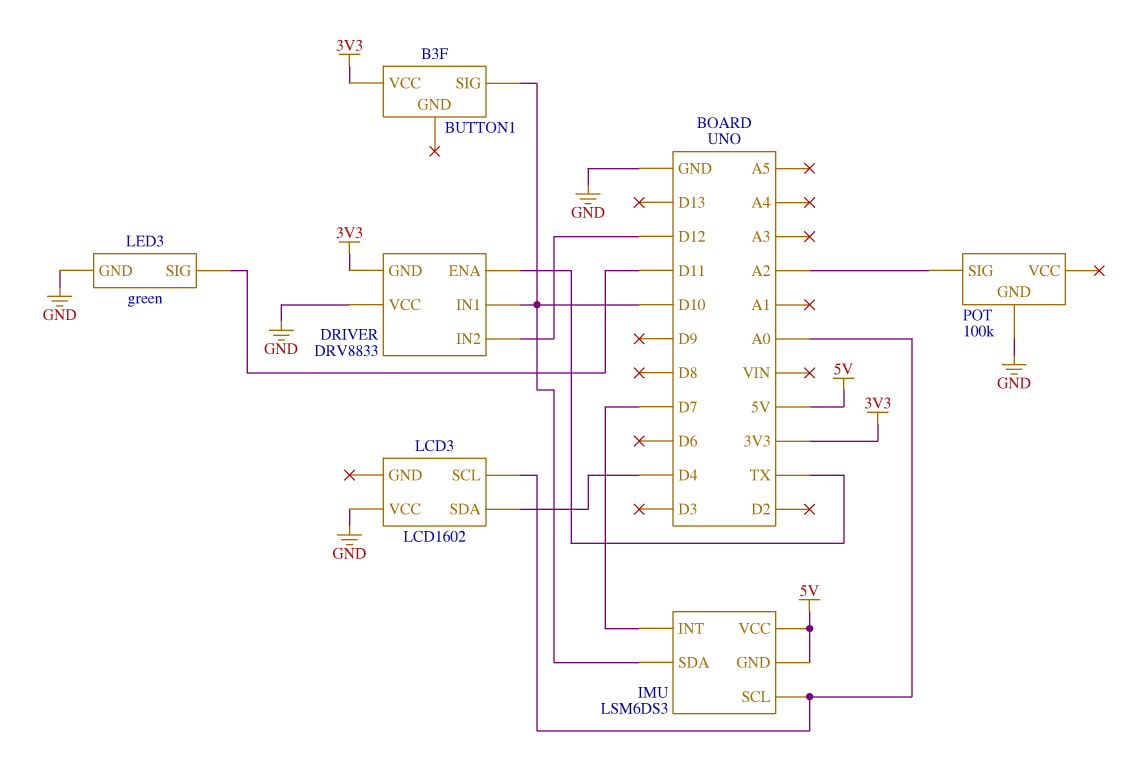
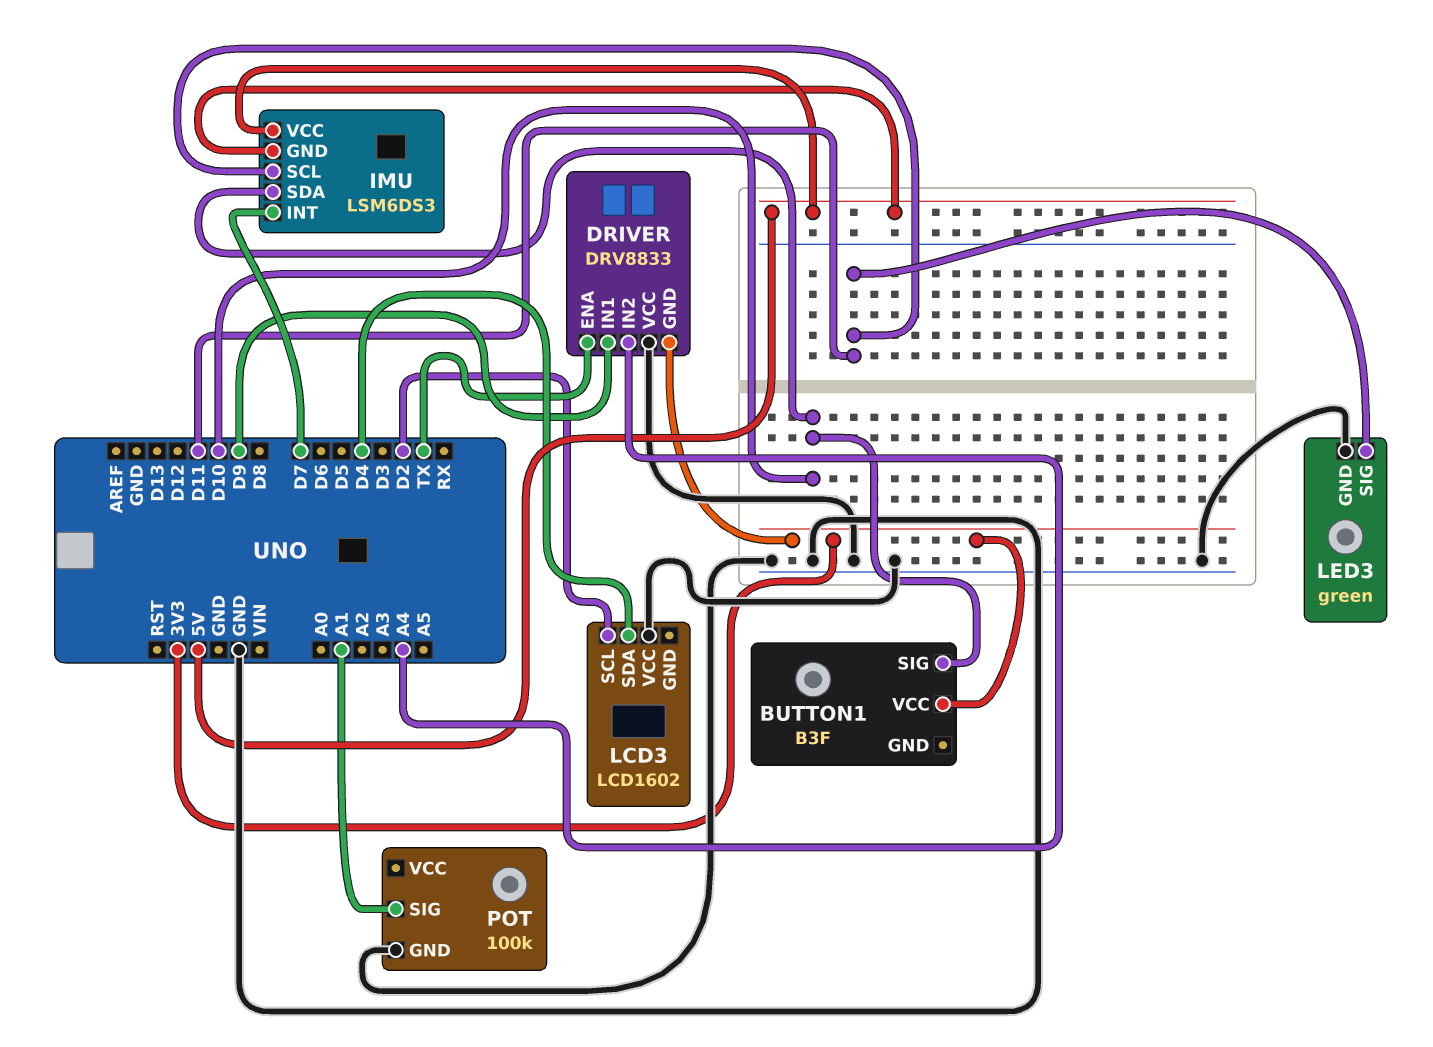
DRIVER pin IN1: D10 -> D9
DRIVER pin IN2: D12 -> A4
IMU pin SCL: A0 -> D11
LCD3 pin SCL: A0 -> D2
POT pin SIG: A2 -> A1

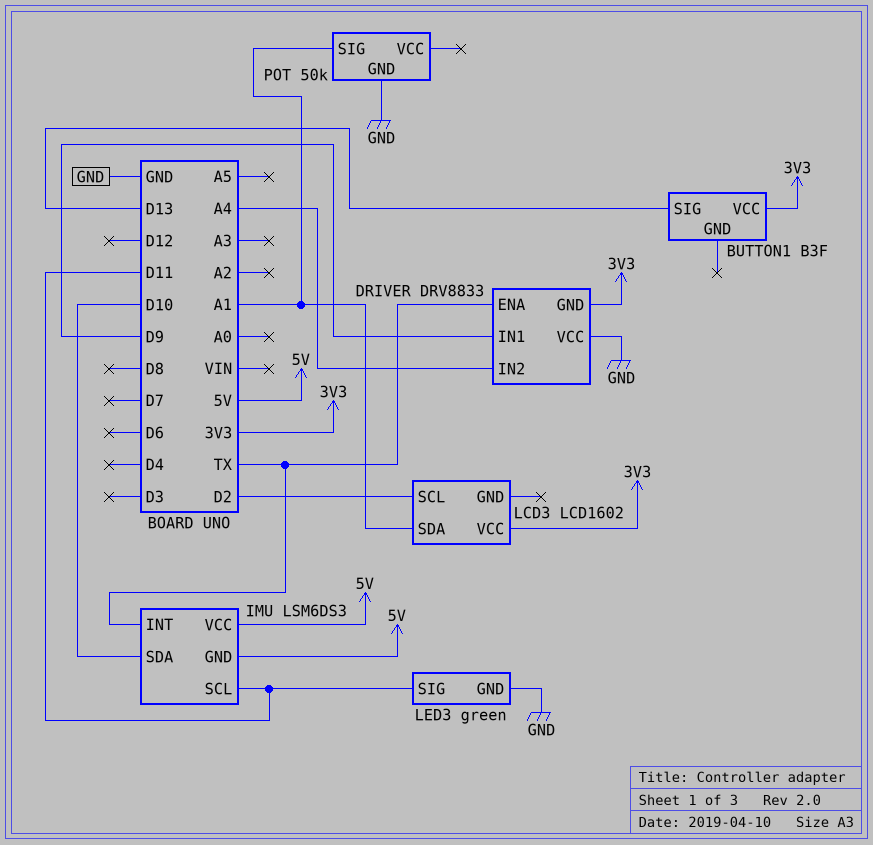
BUTTON1 pin SIG: D10 -> D13
IMU pin INT: D7 -> TX
LCD3 pin SDA: D4 -> A1
LCD3 pin VCC: GND -> 3V3
POT: 100k -> 50k

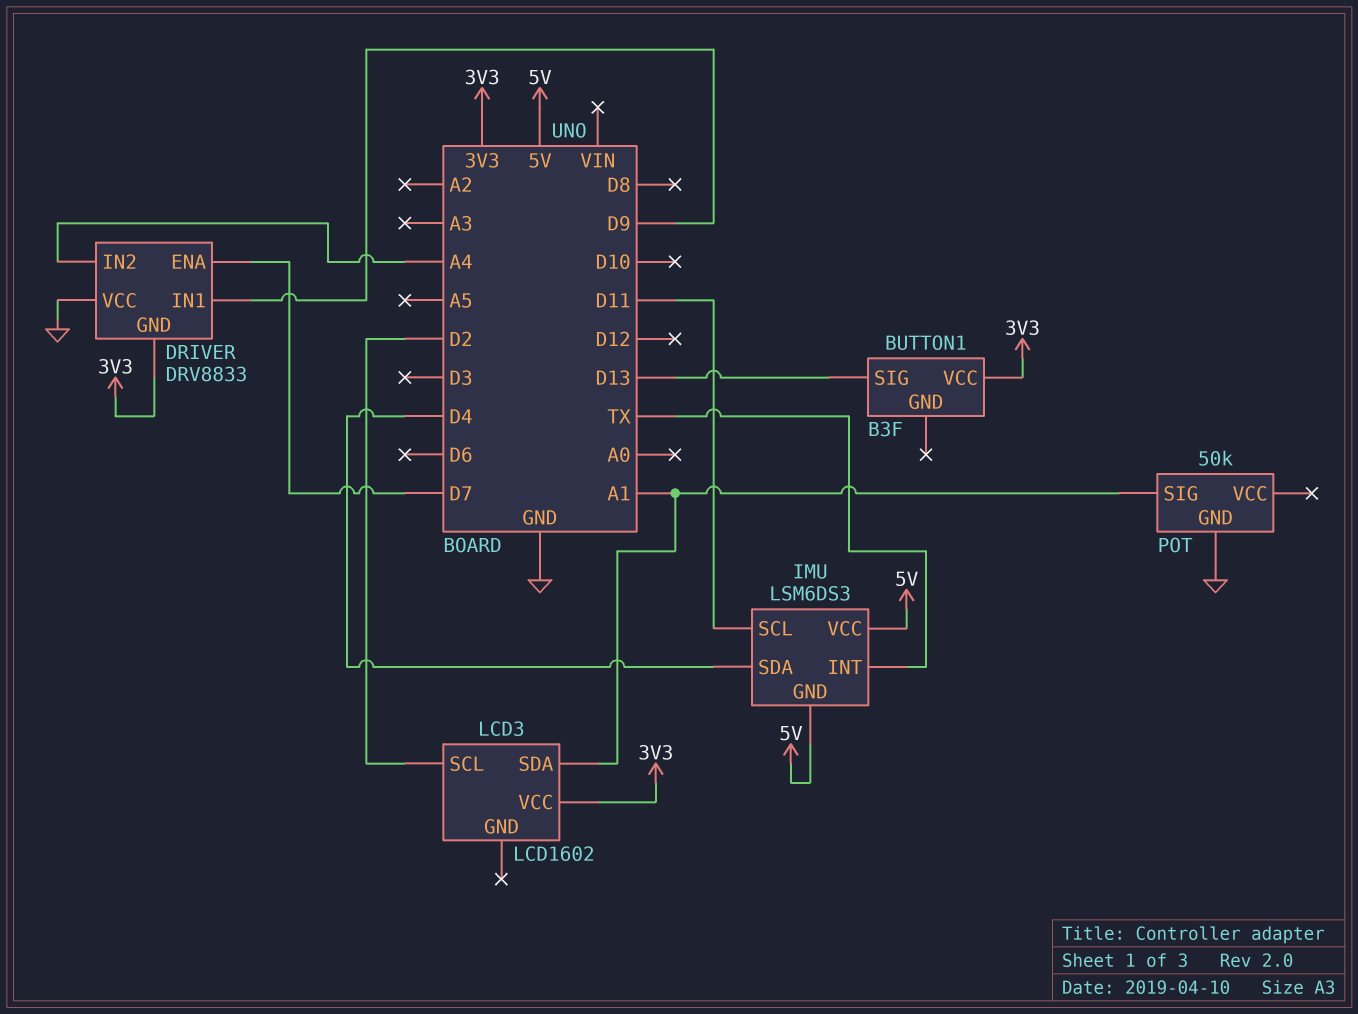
DRIVER pin ENA: TX -> D7
IMU pin SDA: D10 -> D4
LED3: green -> none
LED3 pin GND: GND -> none
LED3 pin SIG: D11 -> none

